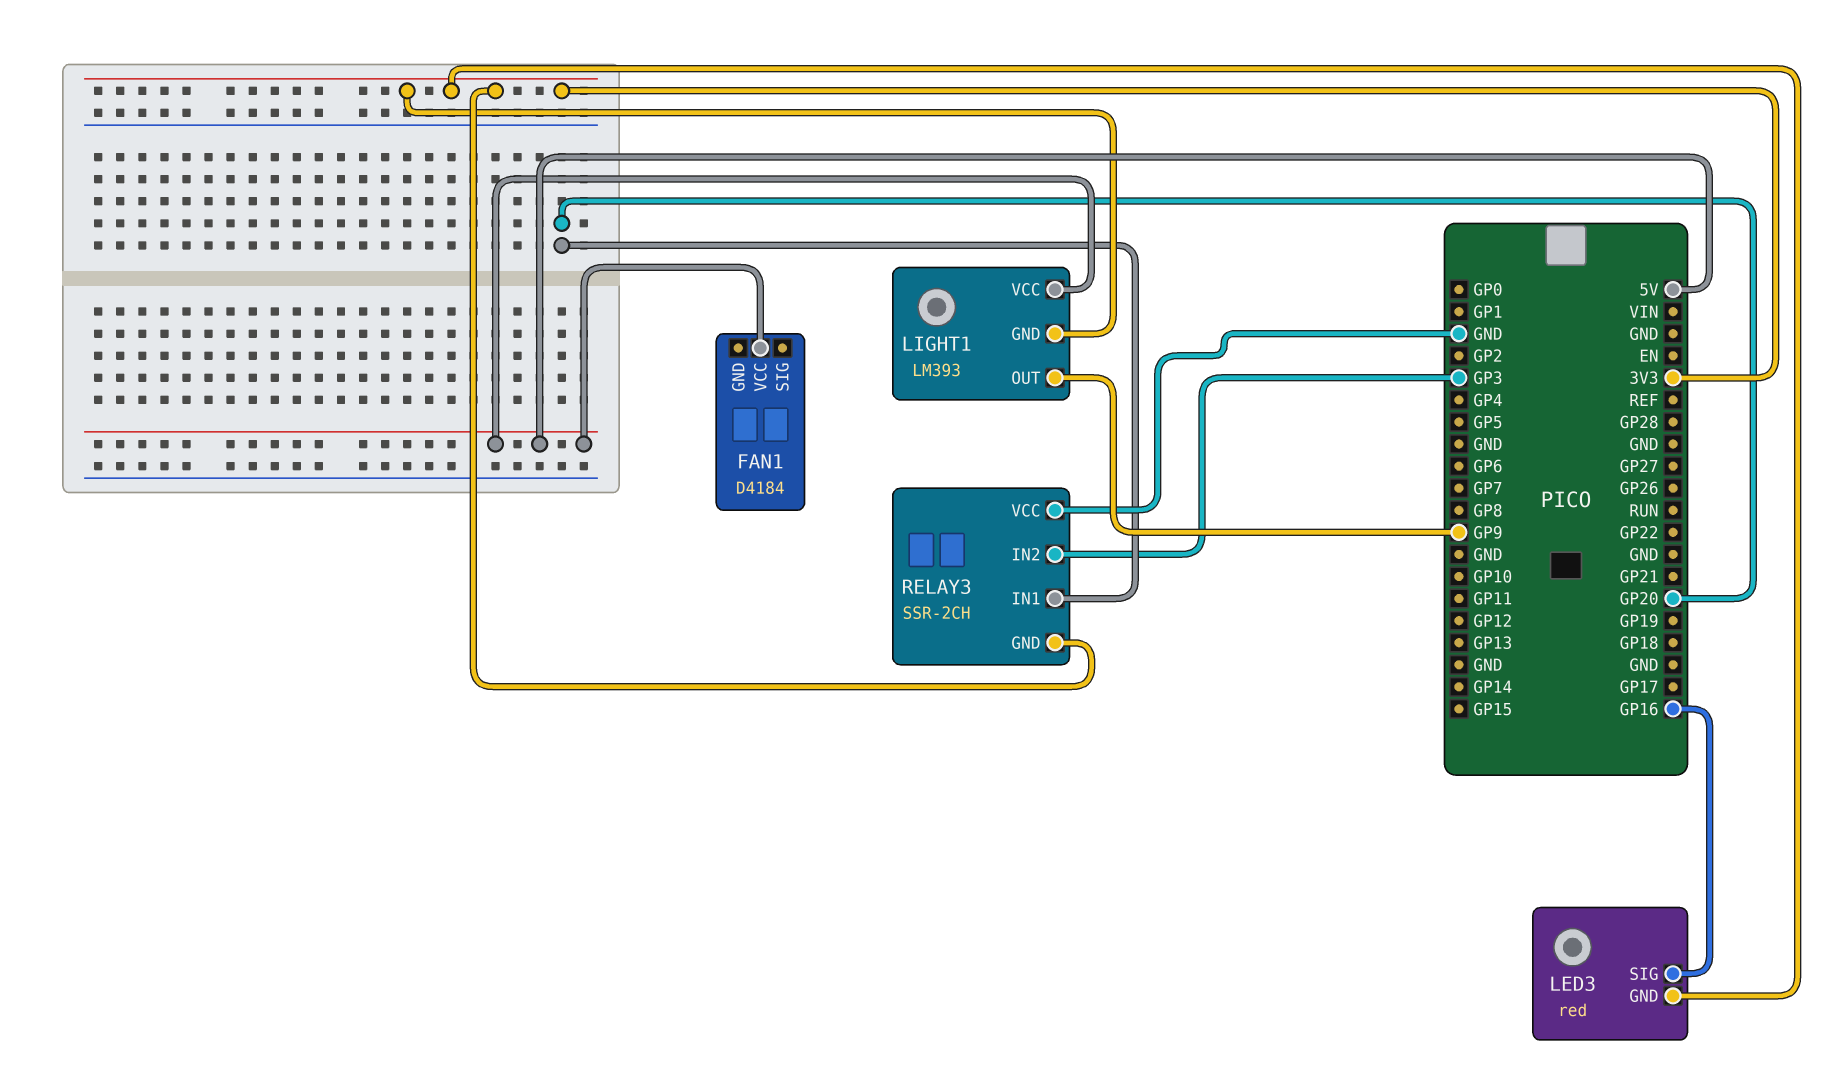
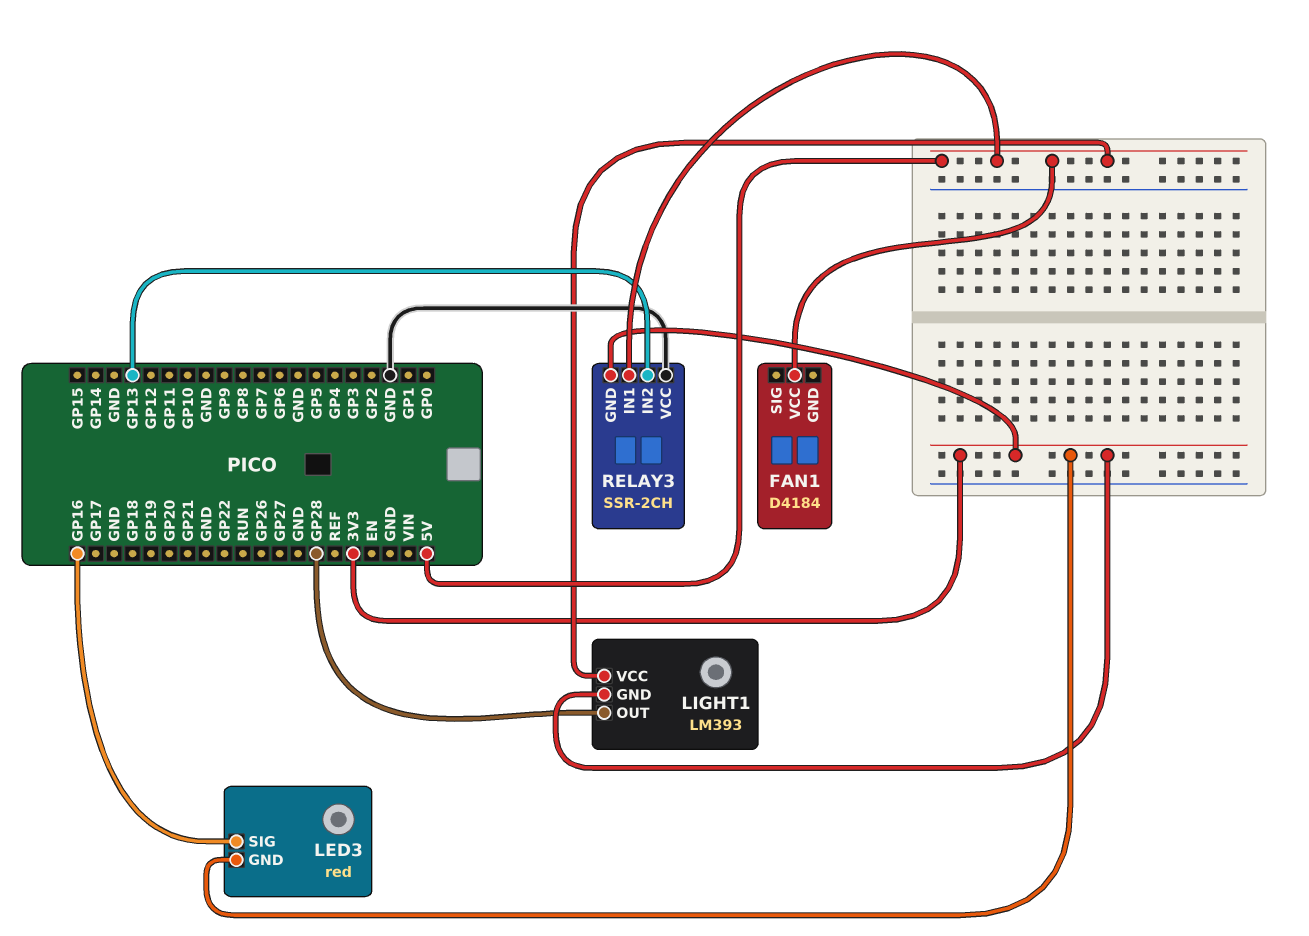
LIGHT1 pin OUT: GP9 -> GP28
RELAY3 pin IN1: GP20 -> 5V
RELAY3 pin IN2: GP3 -> GP13

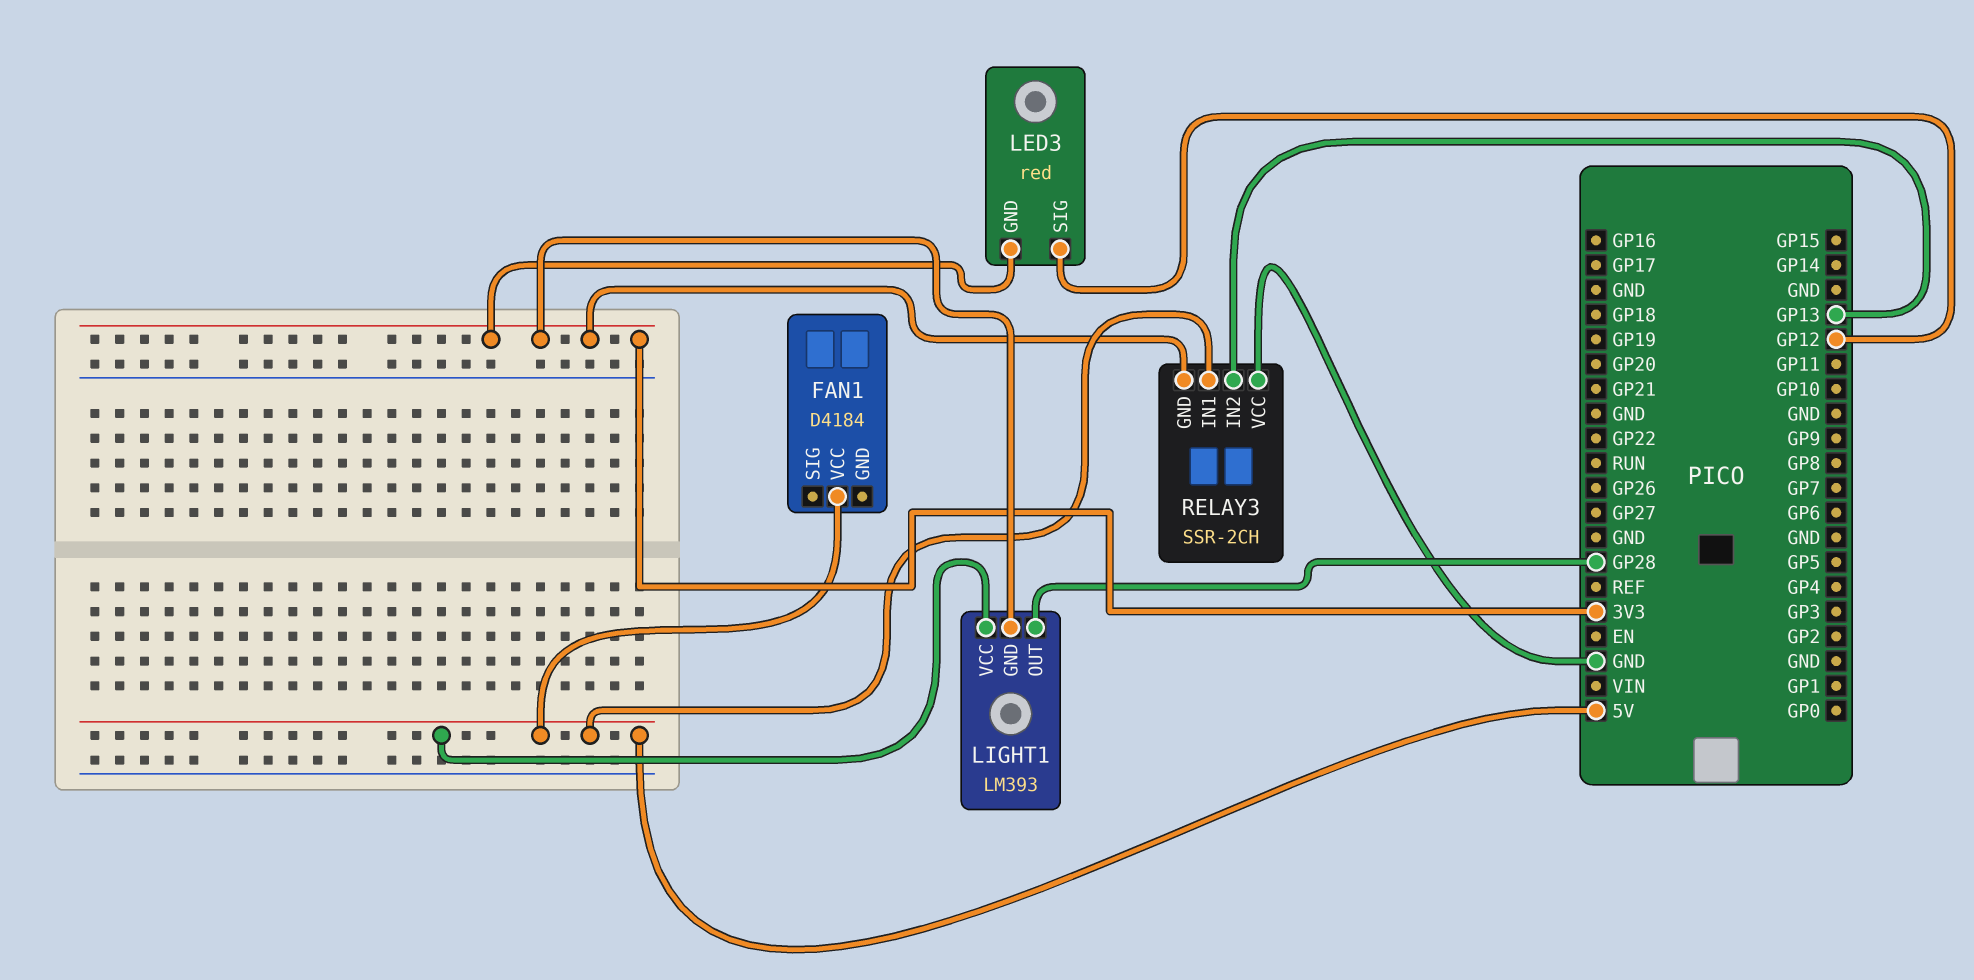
LED3 pin SIG: GP16 -> GP12

